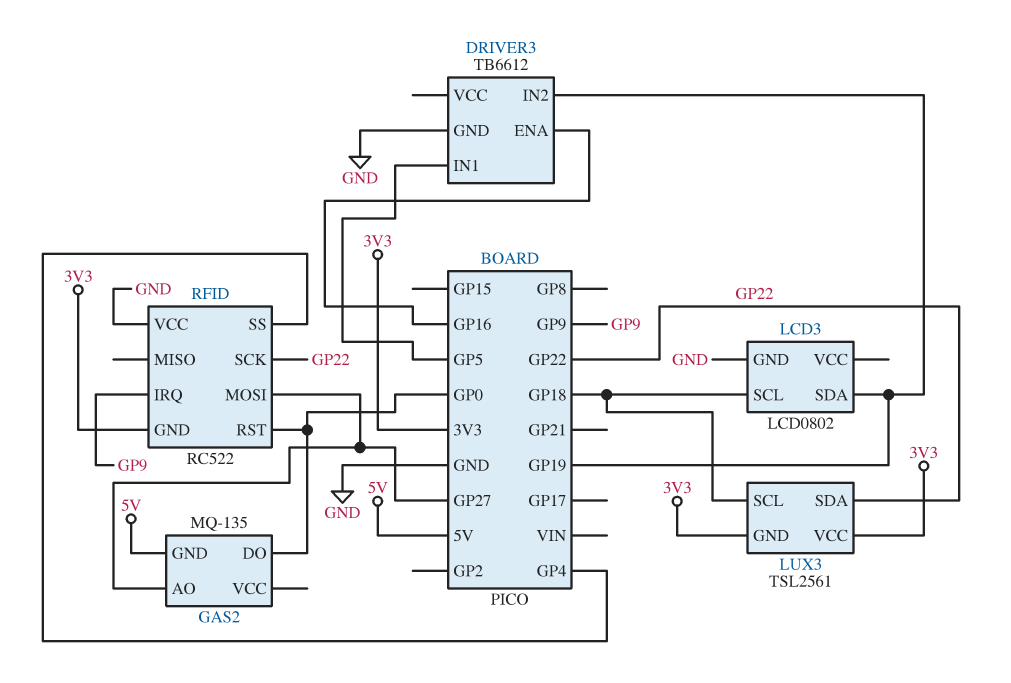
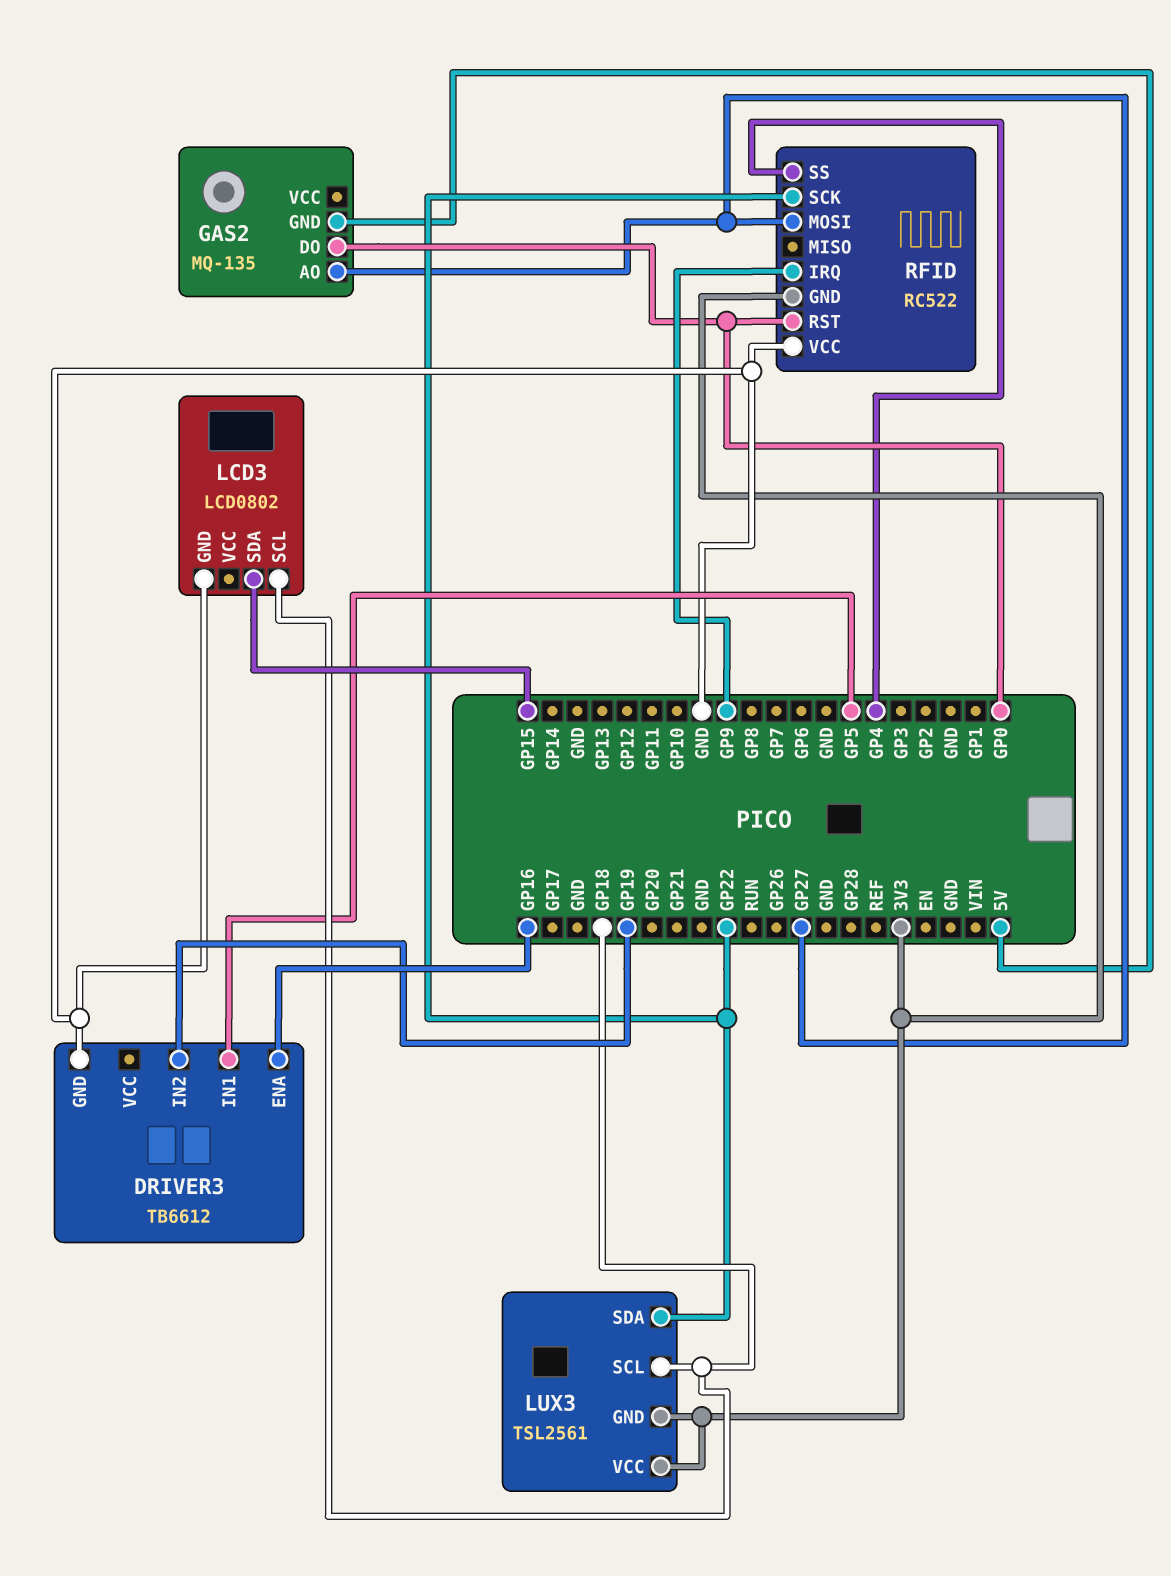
LCD3 pin SDA: GP19 -> GP15

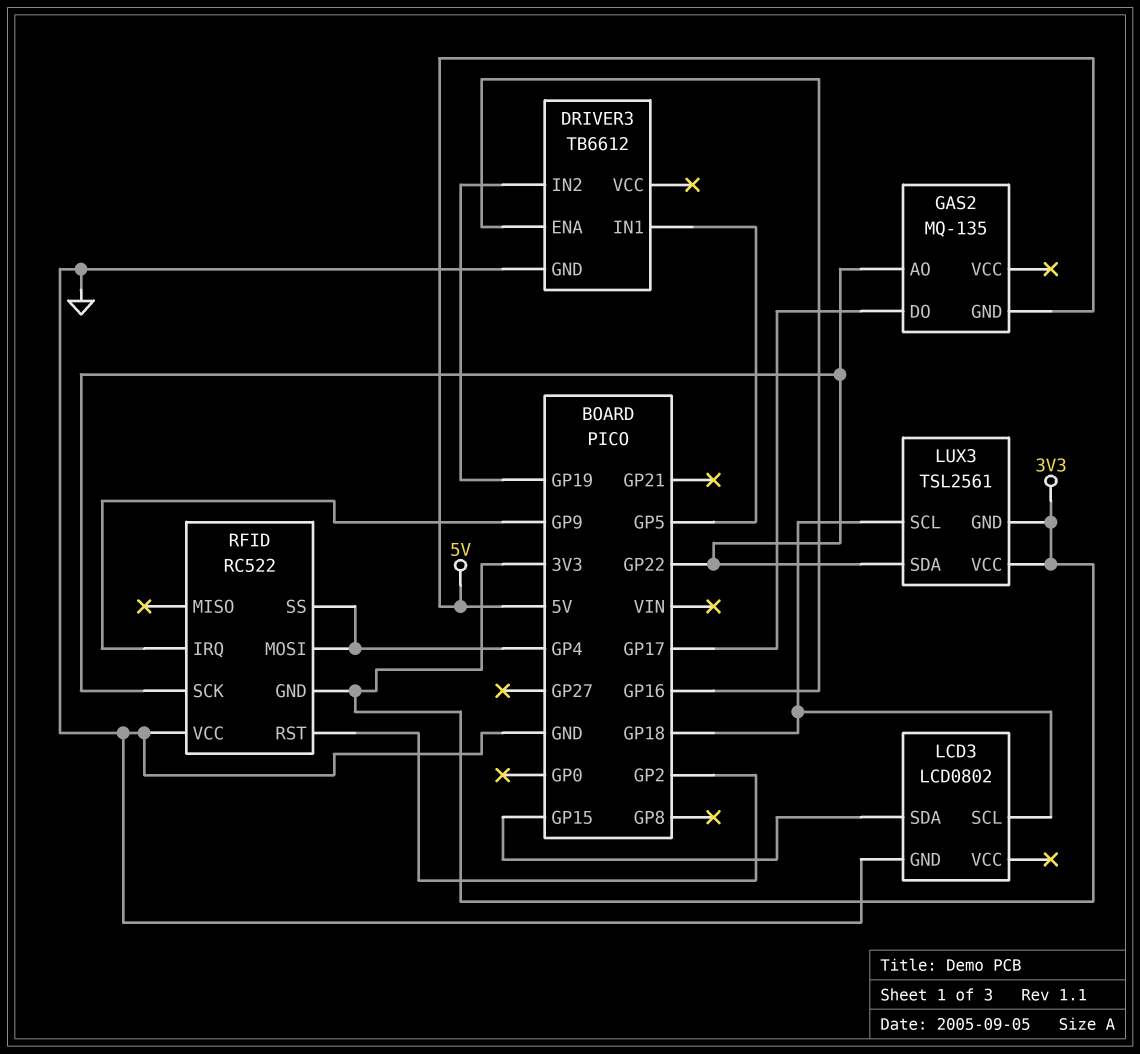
GAS2 pin AO: GP27 -> GP22
GAS2 pin DO: GP0 -> GP17
RFID pin MOSI: GP27 -> GP4
RFID pin RST: GP0 -> GP2

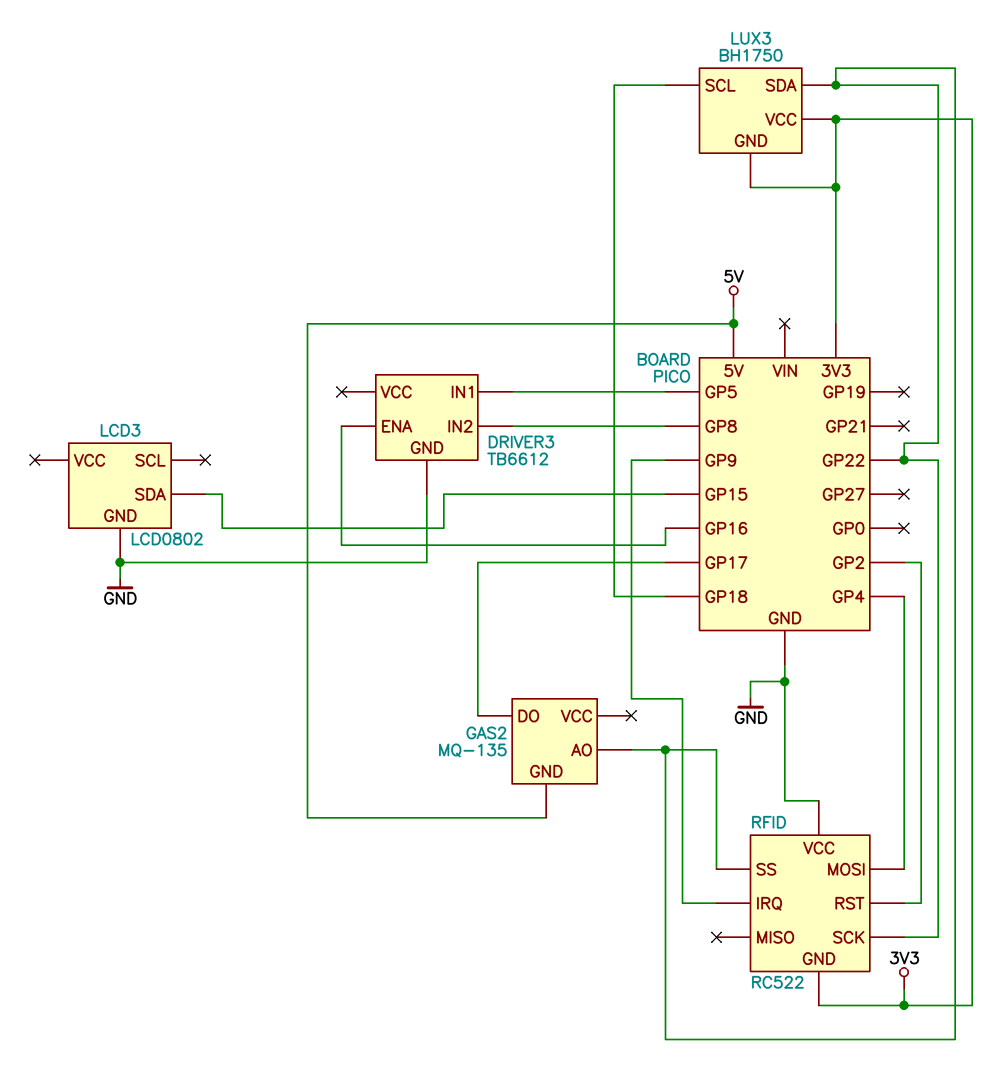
DRIVER3 pin IN2: GP19 -> GP8
LCD3 pin SCL: GP18 -> none
LUX3: TSL2561 -> BH1750
RFID pin SS: GP4 -> GP22

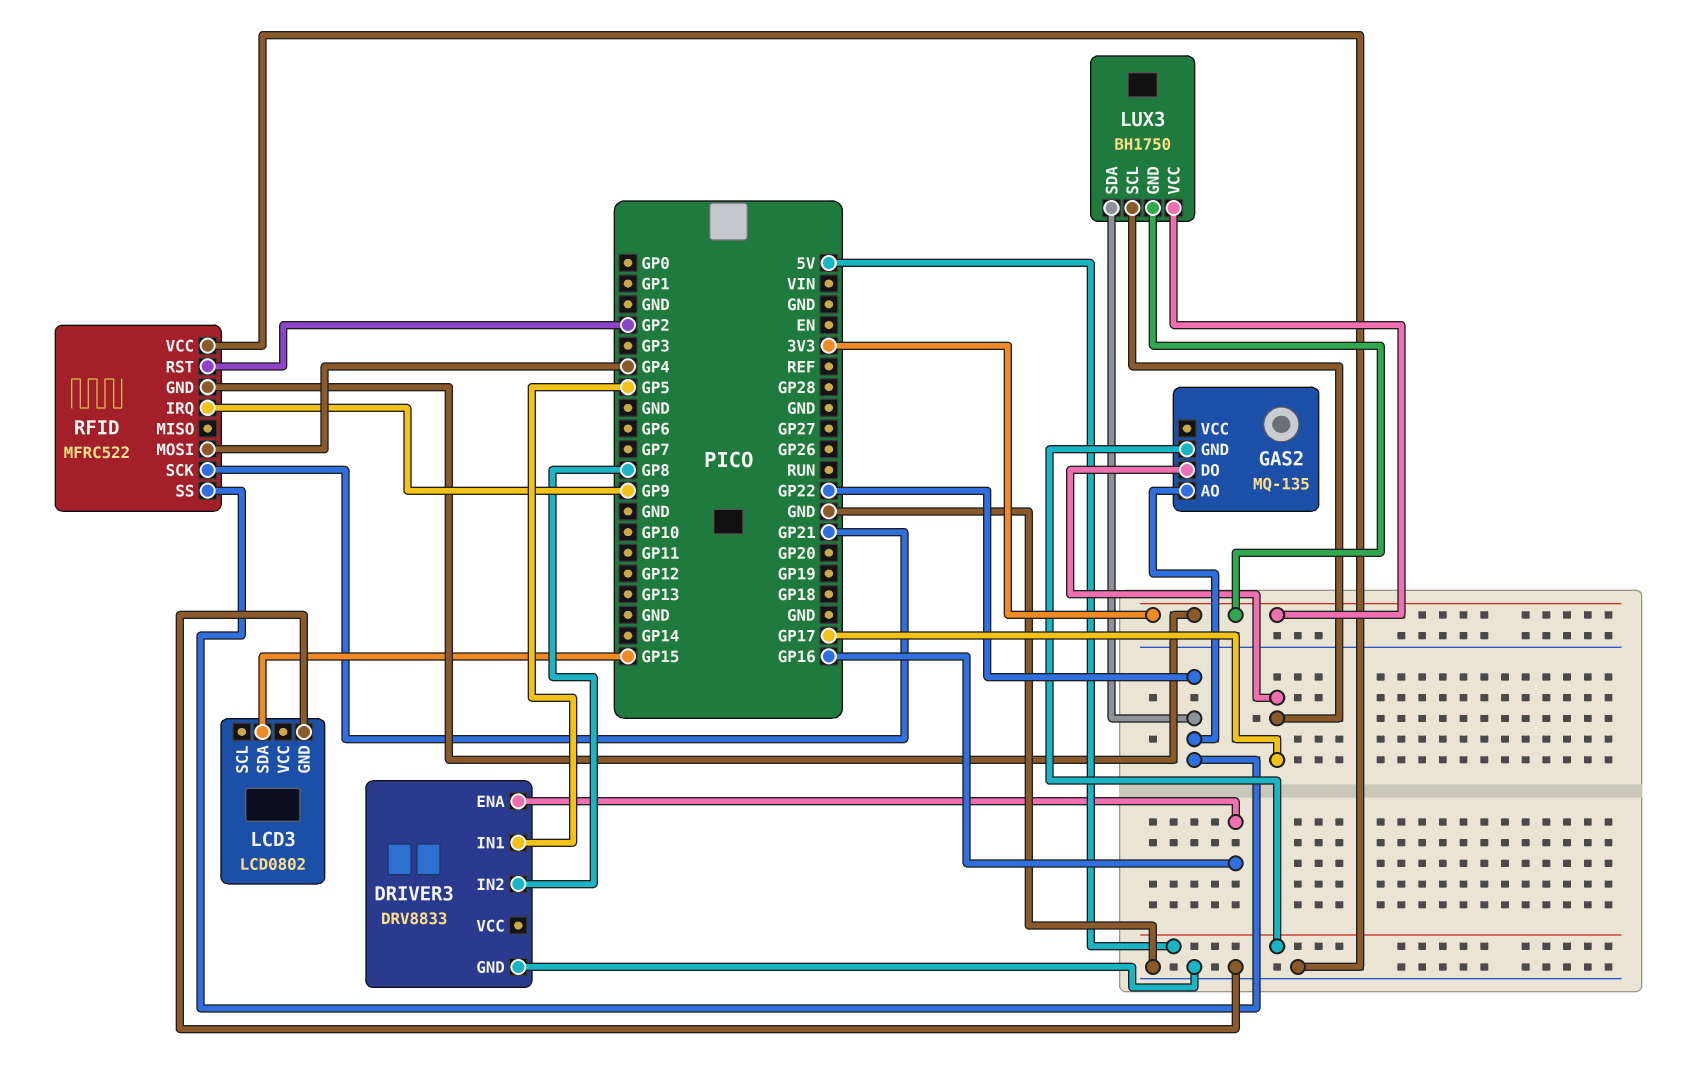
DRIVER3: TB6612 -> DRV8833
LUX3 pin SCL: GP18 -> GP17
RFID: RC522 -> MFRC522
RFID pin SCK: GP22 -> GP21

